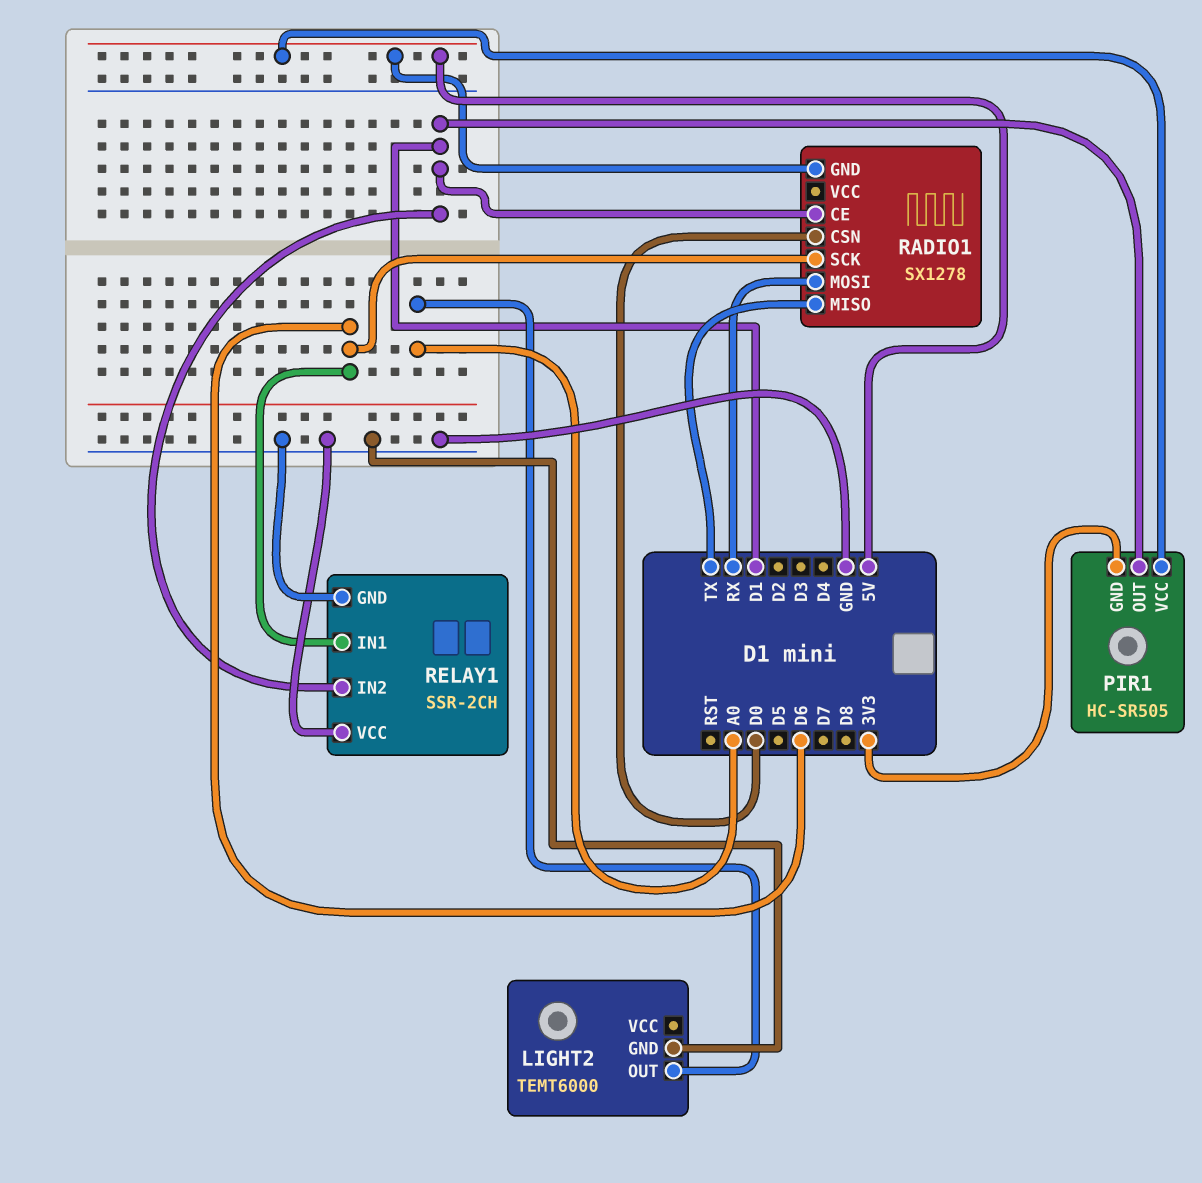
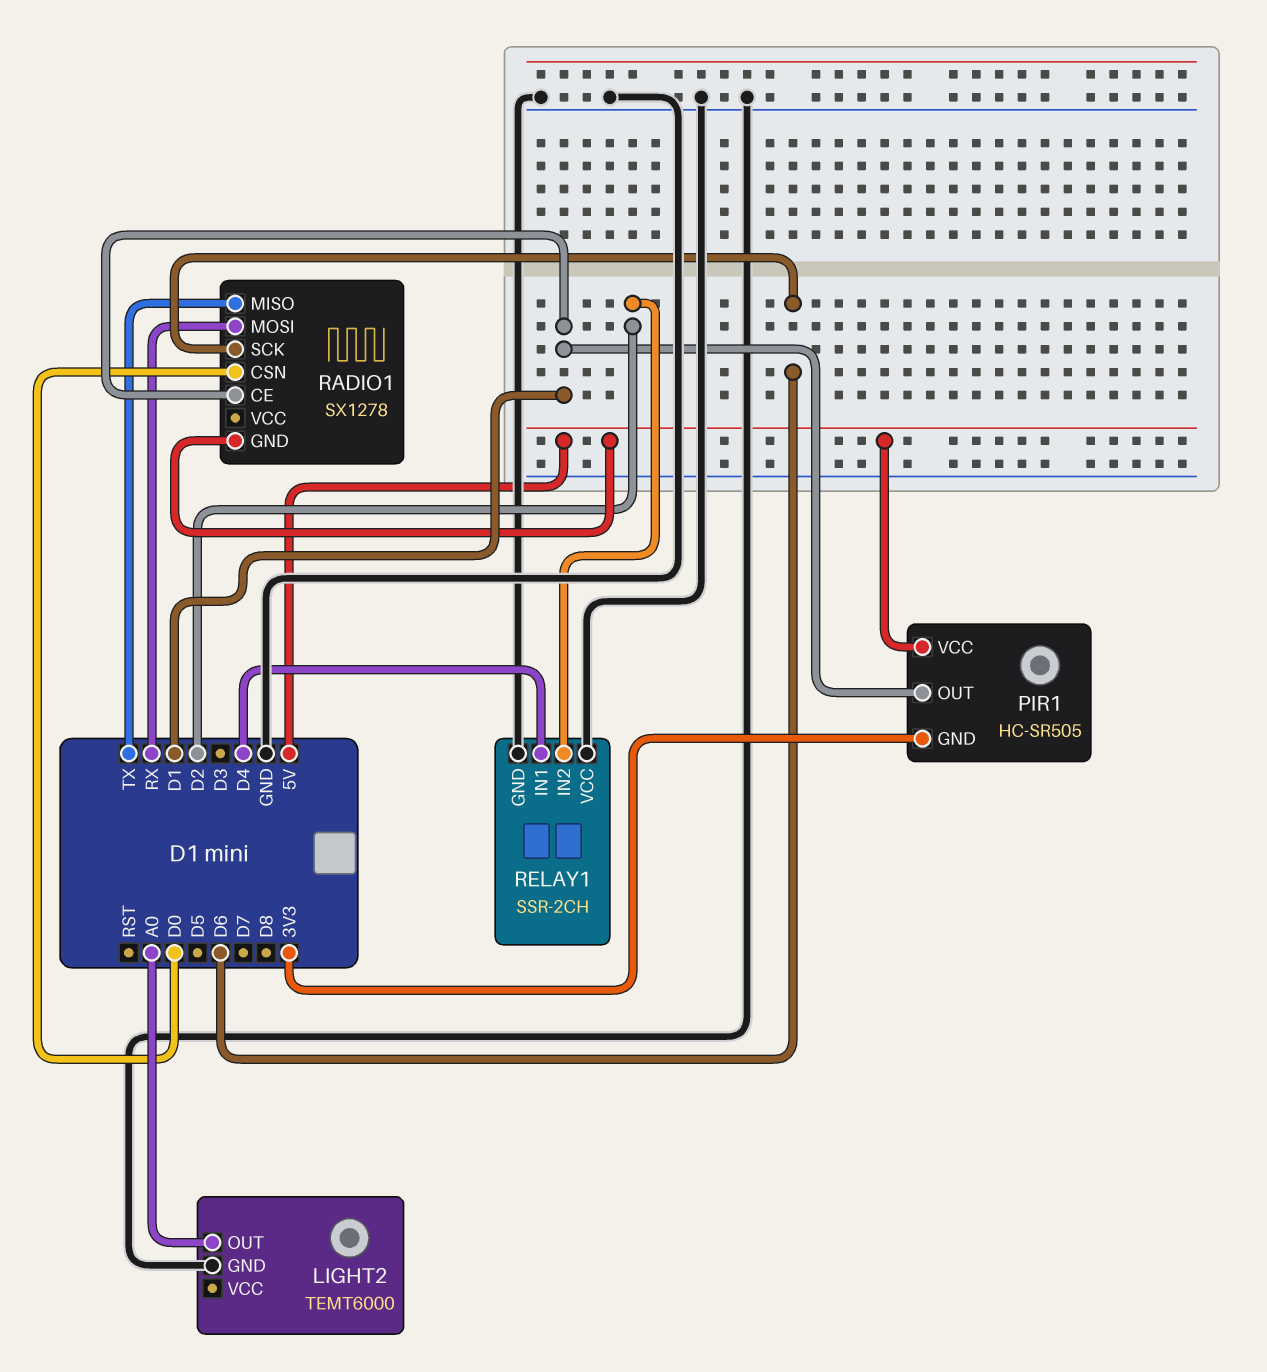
RELAY1 pin IN1: D6 -> D4
RELAY1 pin IN2: D1 -> D2

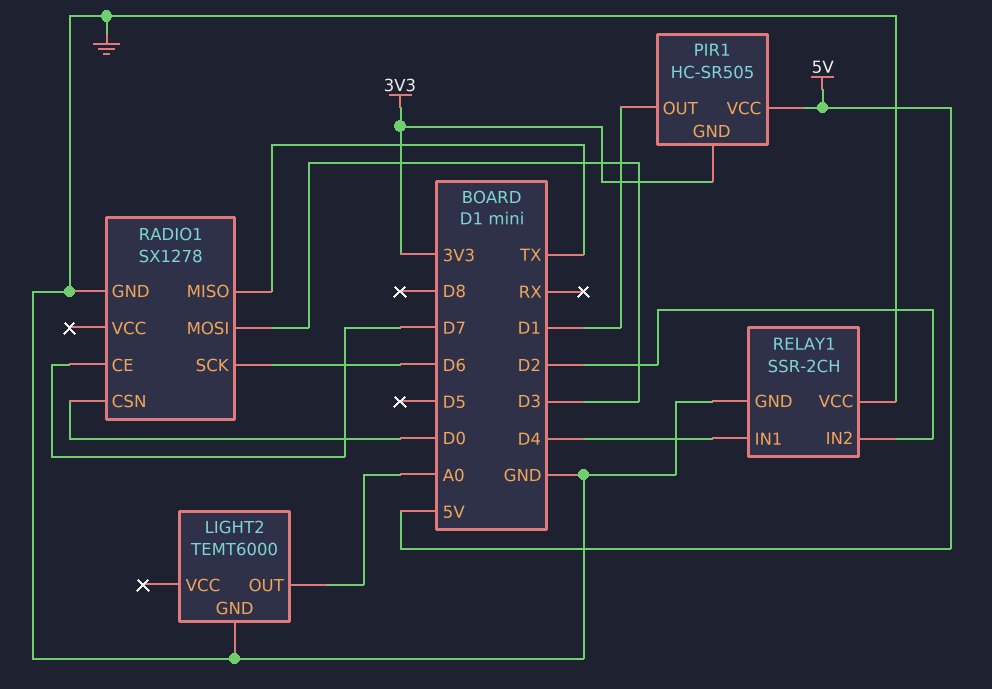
RADIO1 pin CE: D1 -> D7
RADIO1 pin GND: 5V -> GND
RADIO1 pin MOSI: RX -> D3

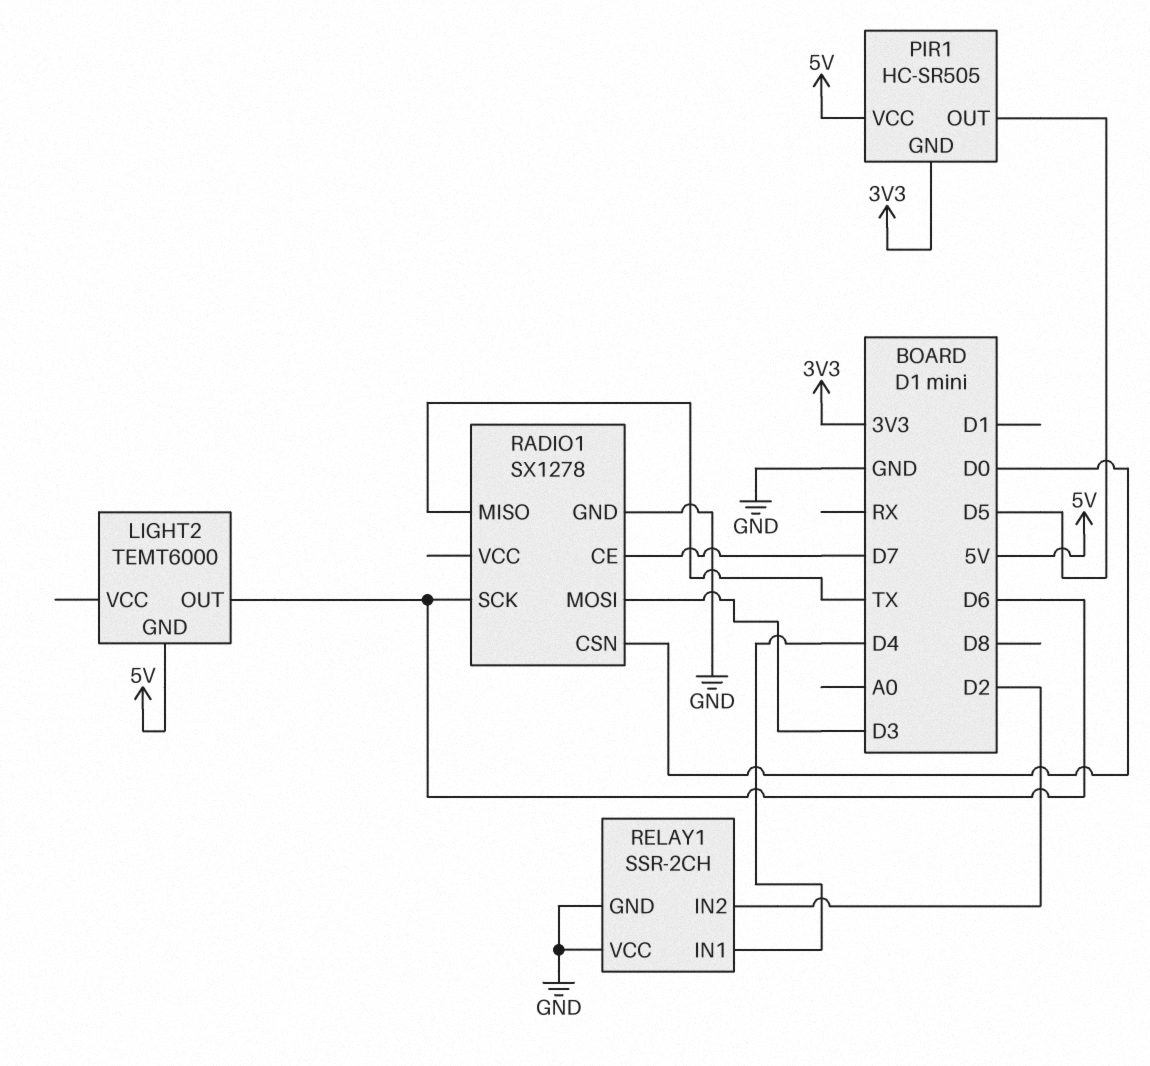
LIGHT2 pin GND: GND -> 5V
LIGHT2 pin OUT: A0 -> D6
PIR1 pin OUT: D1 -> D5

